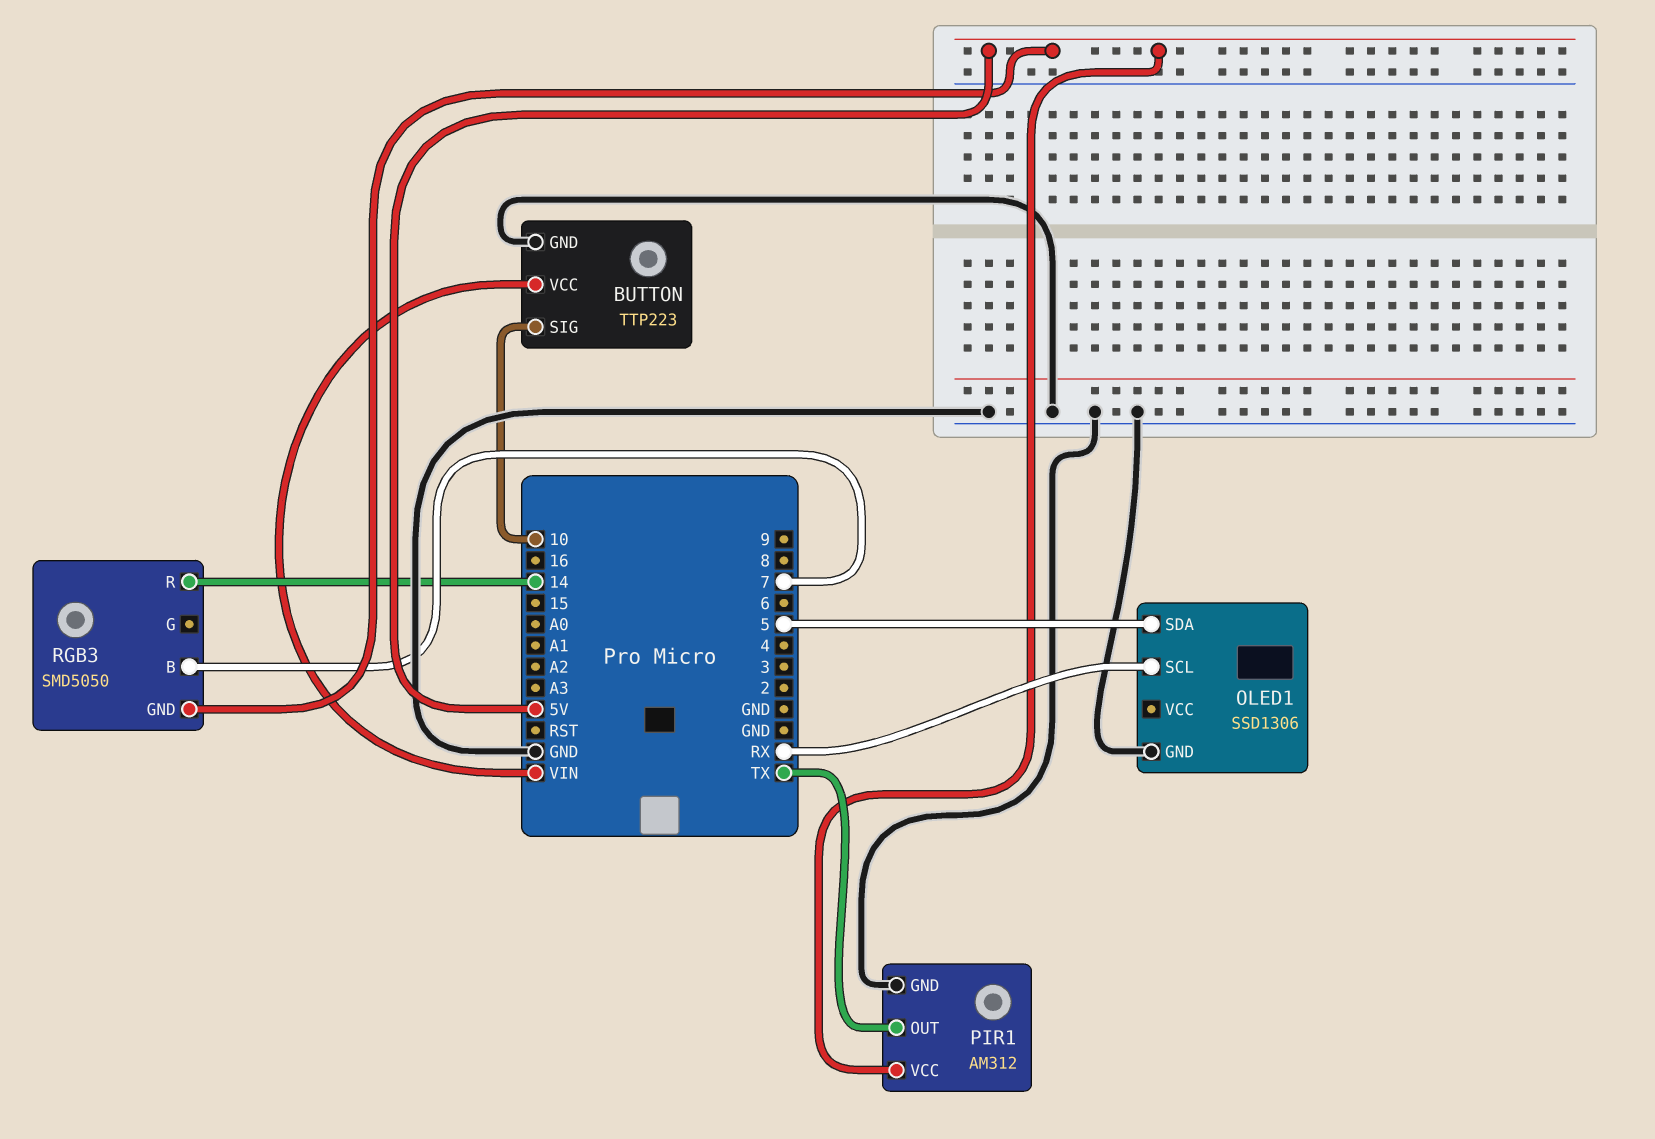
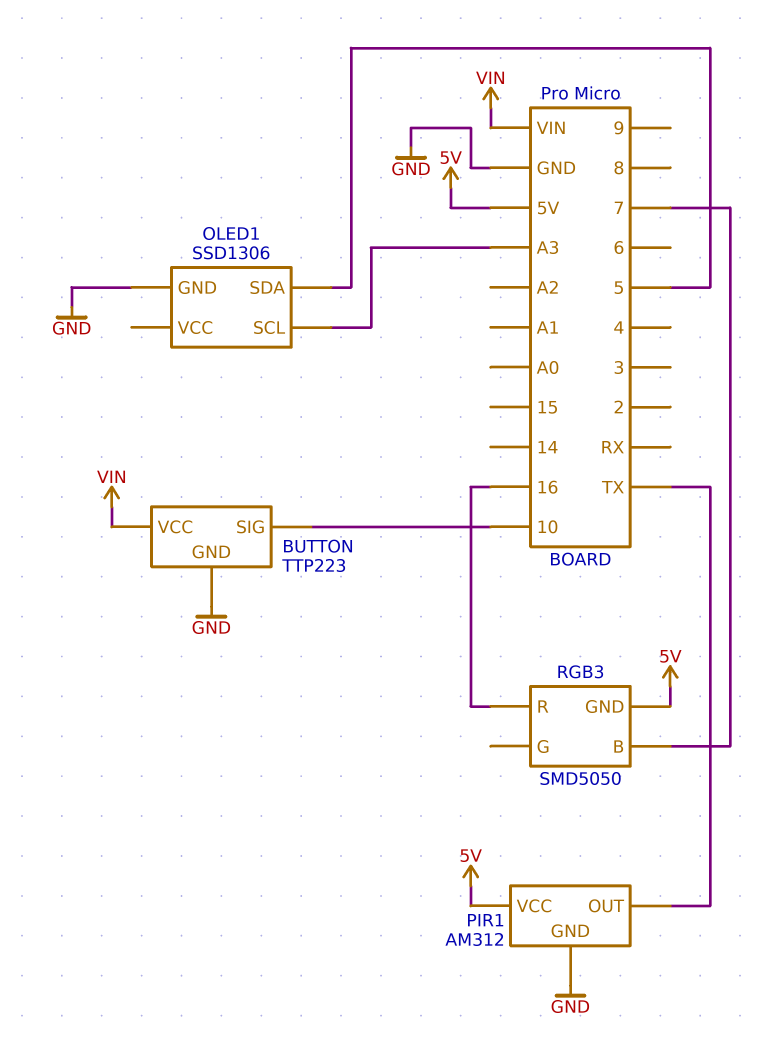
OLED1 pin SCL: RX -> A3
RGB3 pin R: 14 -> 16

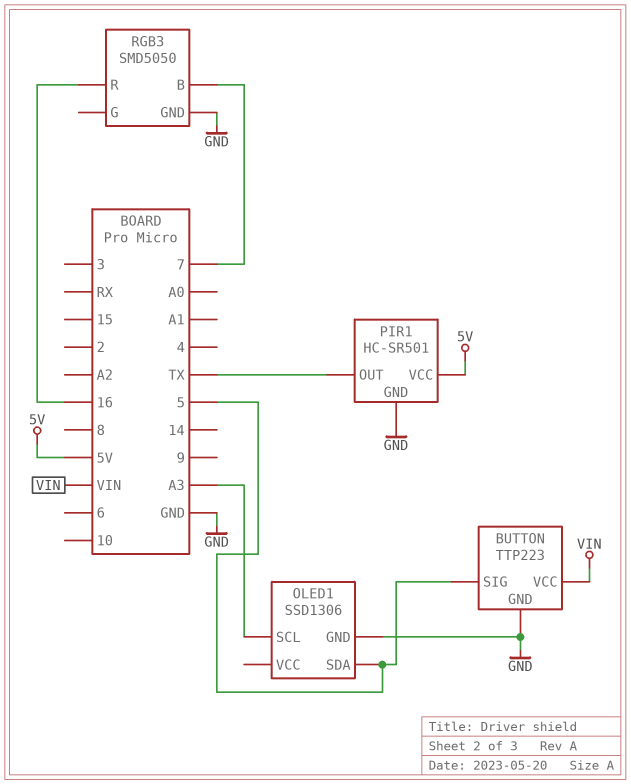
BUTTON pin SIG: 10 -> 5
PIR1: AM312 -> HC-SR501
RGB3 pin GND: 5V -> GND

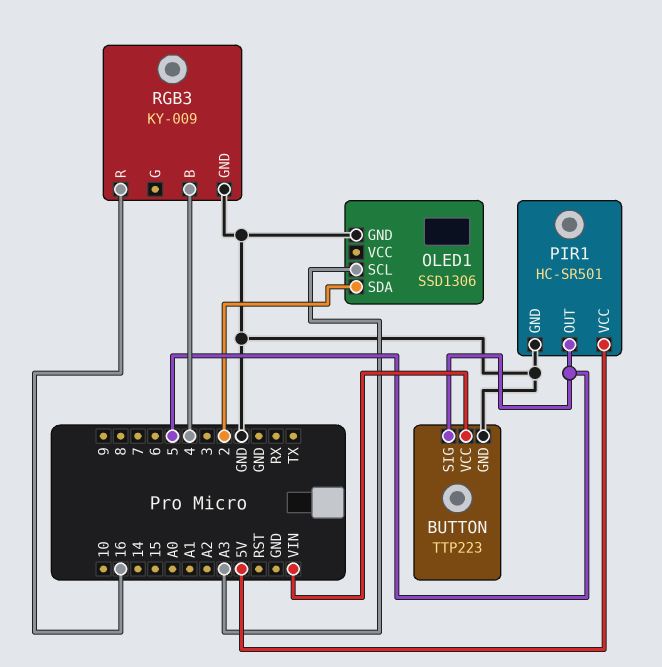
OLED1 pin SDA: 5 -> 2
PIR1 pin OUT: TX -> 5
RGB3: SMD5050 -> KY-009
RGB3 pin B: 7 -> 4

